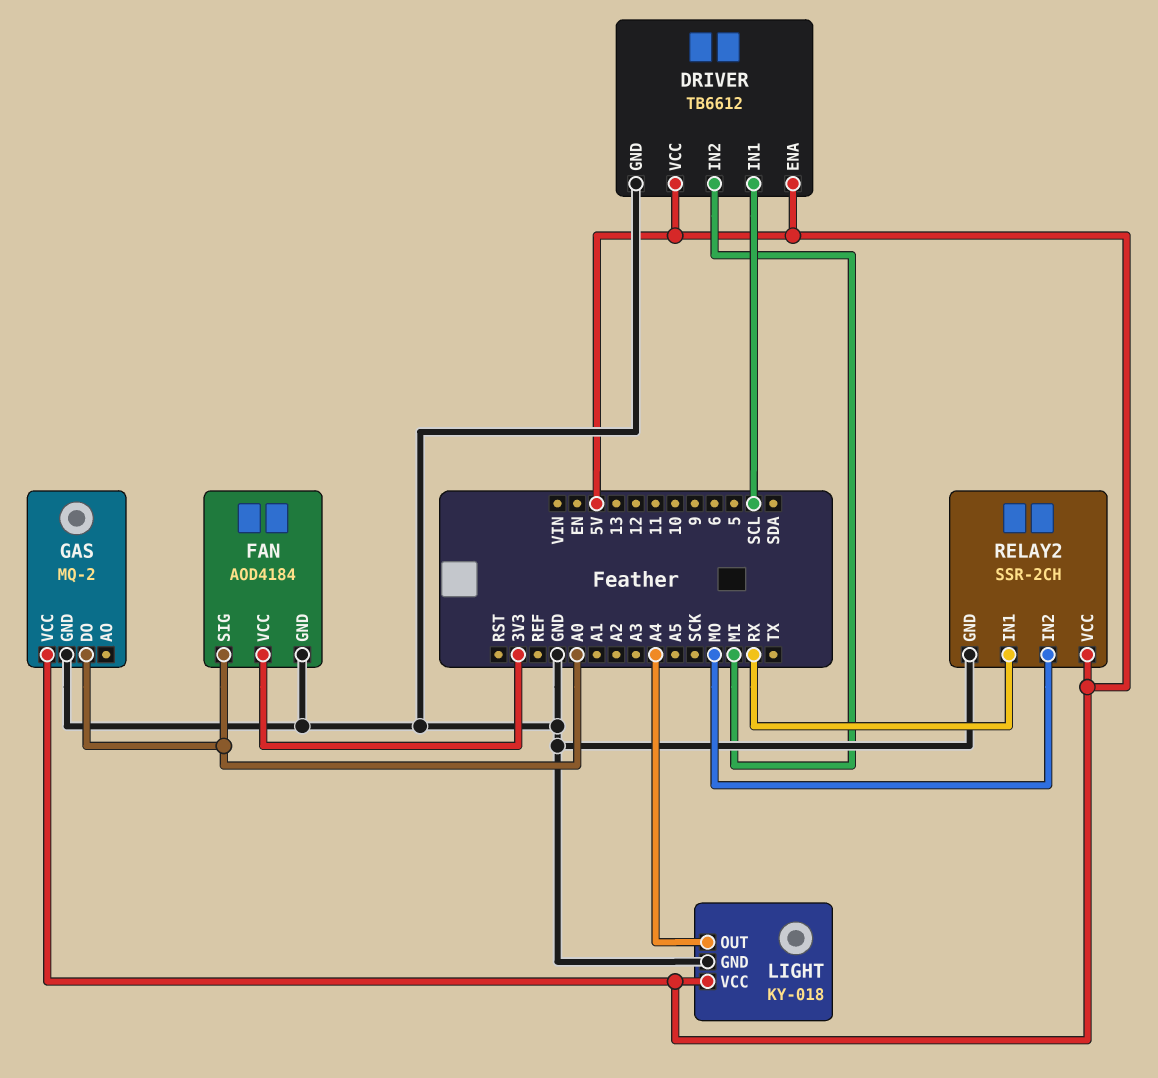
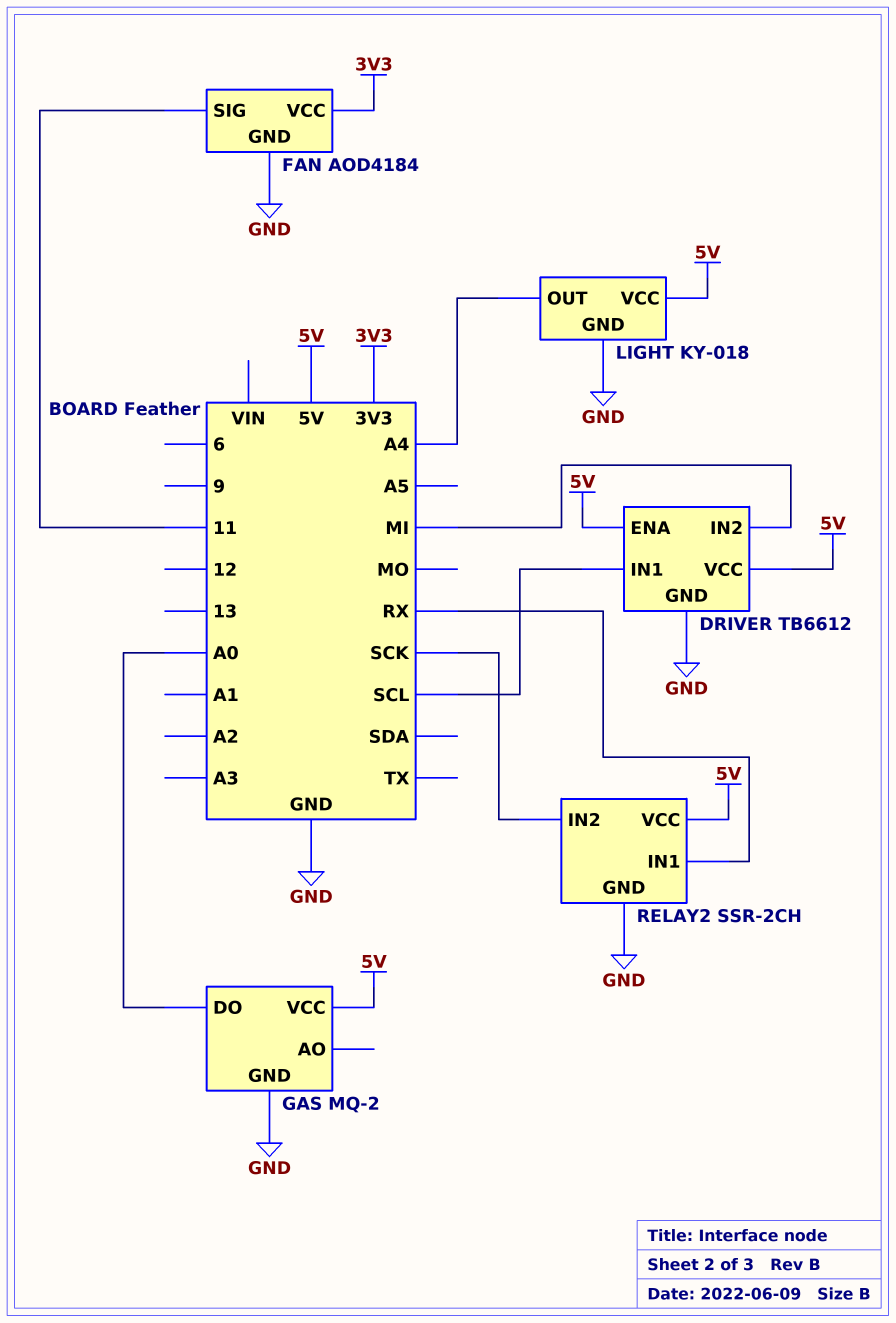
FAN pin SIG: A0 -> 11
RELAY2 pin IN2: MO -> SCK

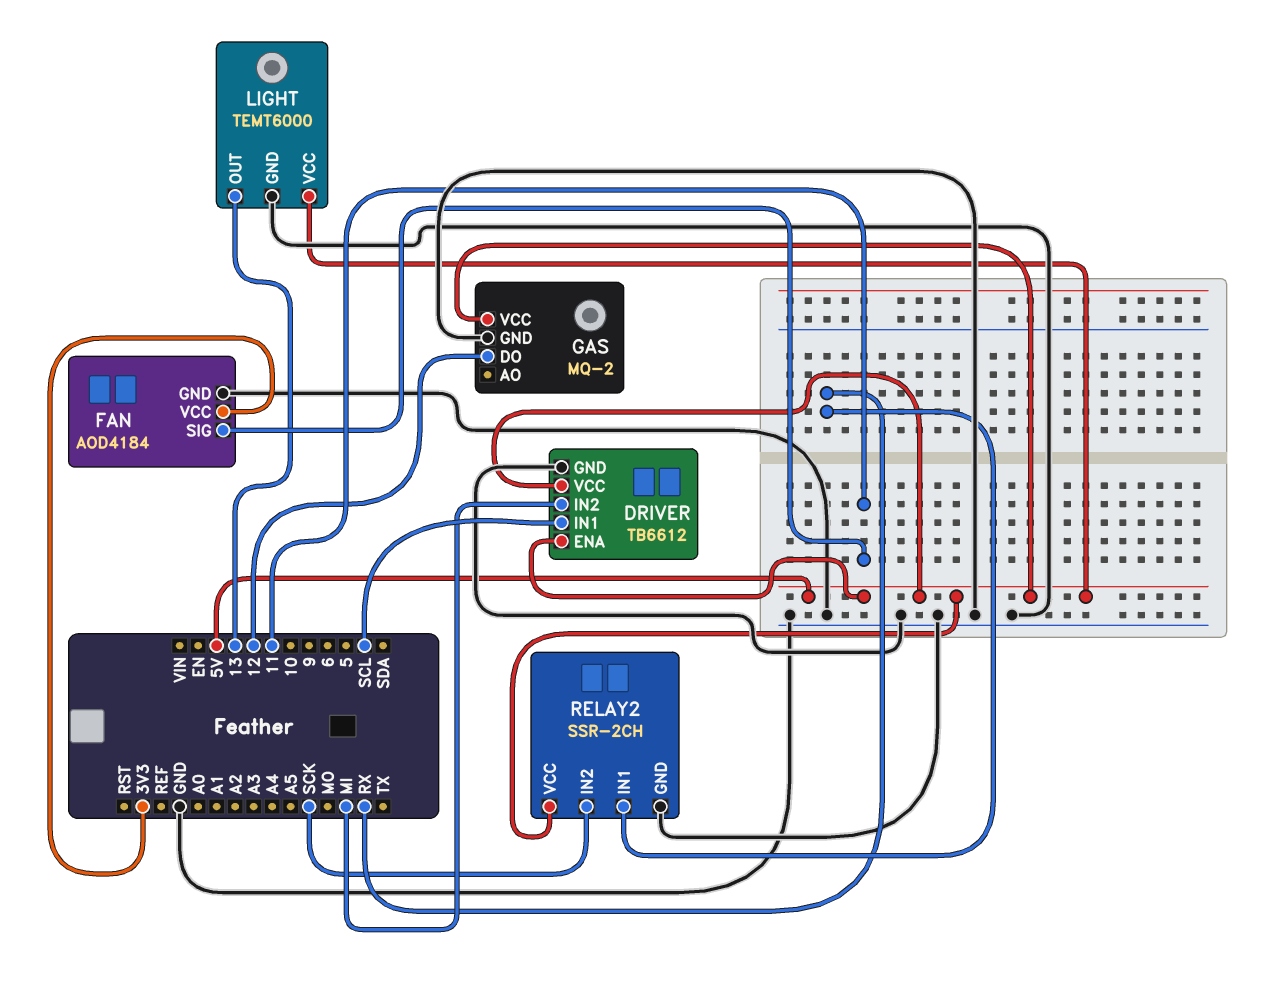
GAS pin DO: A0 -> 12
LIGHT: KY-018 -> TEMT6000
LIGHT pin OUT: A4 -> 13

